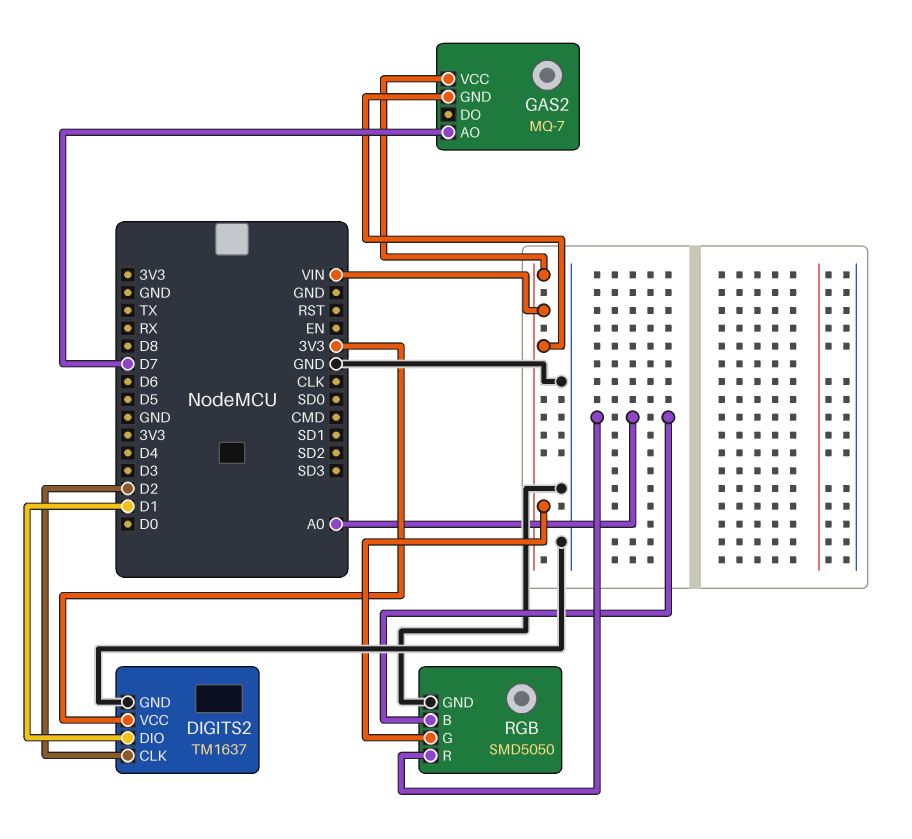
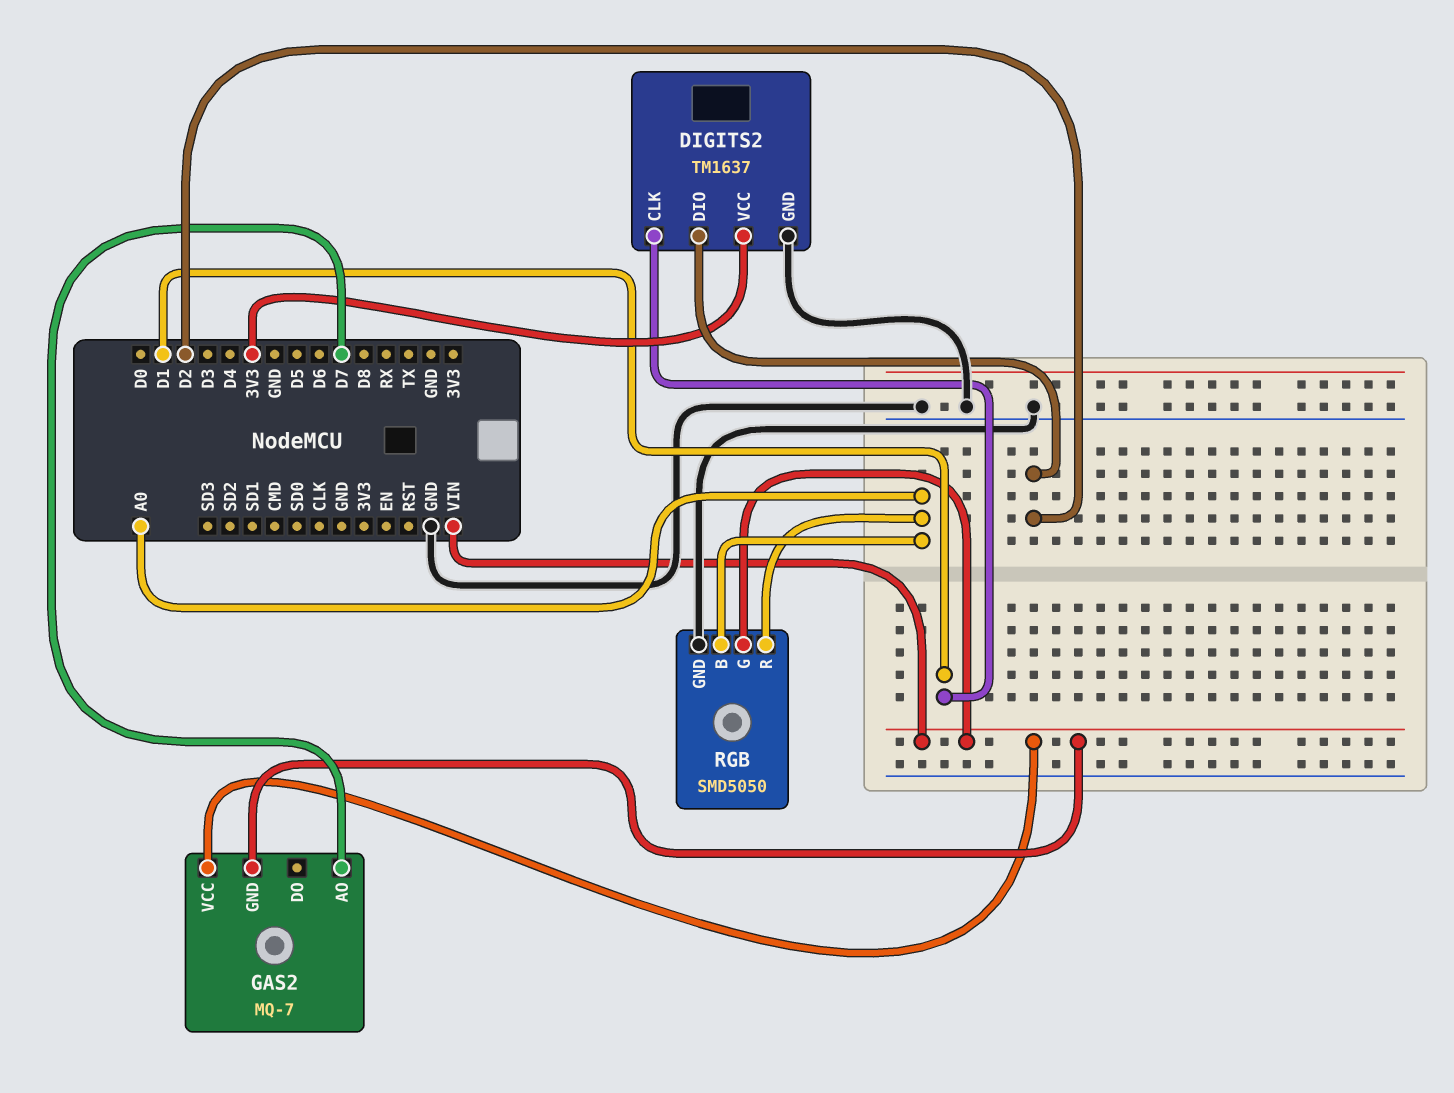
DIGITS2 pin CLK: D2 -> D1
DIGITS2 pin DIO: D1 -> D2

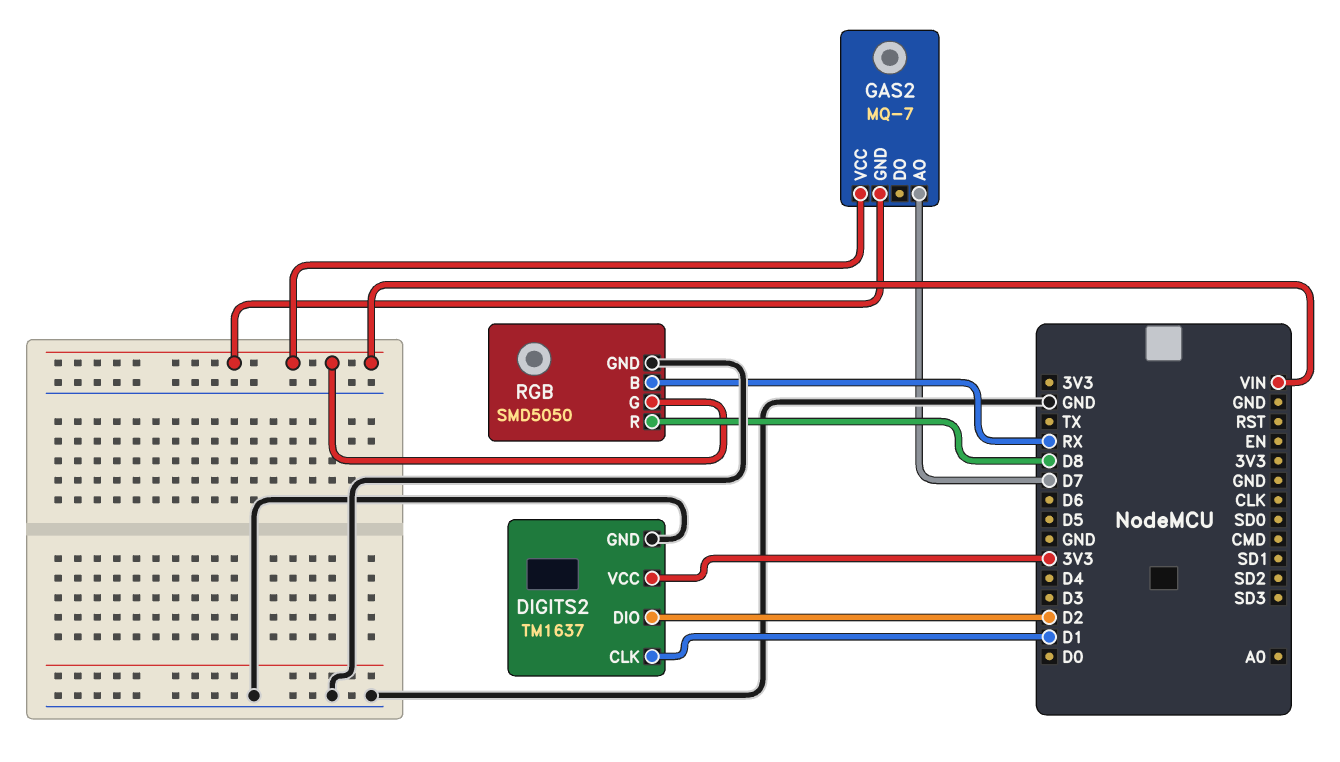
RGB pin B: A0 -> RX
RGB pin R: A0 -> D8

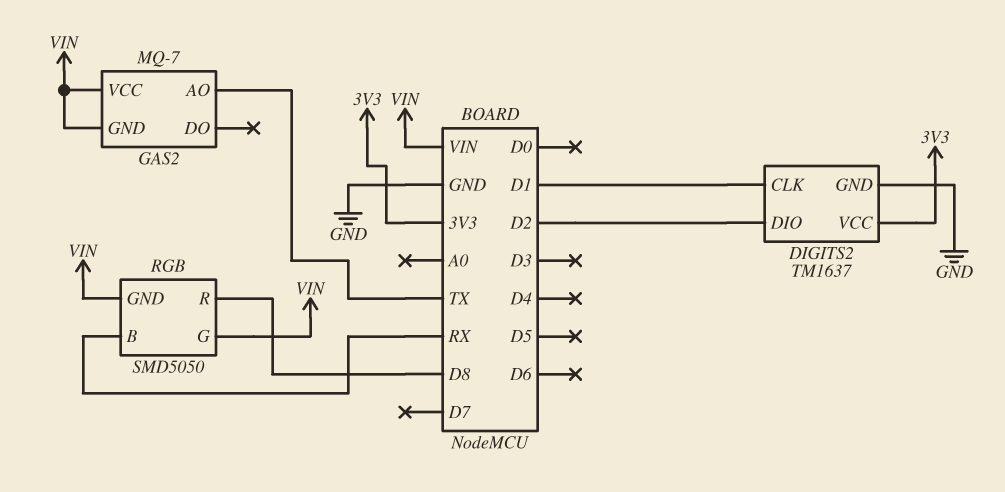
GAS2 pin AO: D7 -> TX
RGB pin GND: GND -> VIN

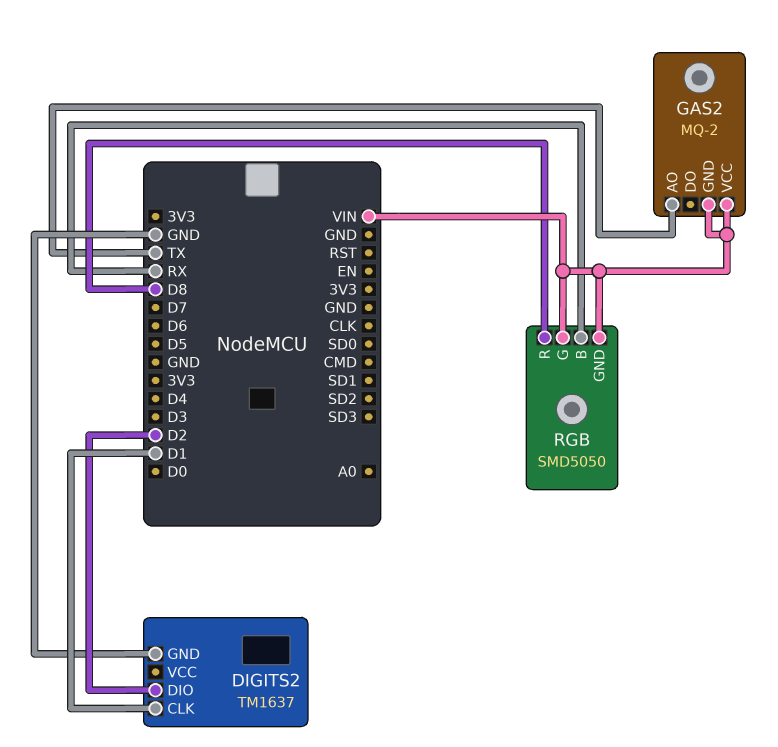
DIGITS2 pin VCC: 3V3 -> none
GAS2: MQ-7 -> MQ-2

